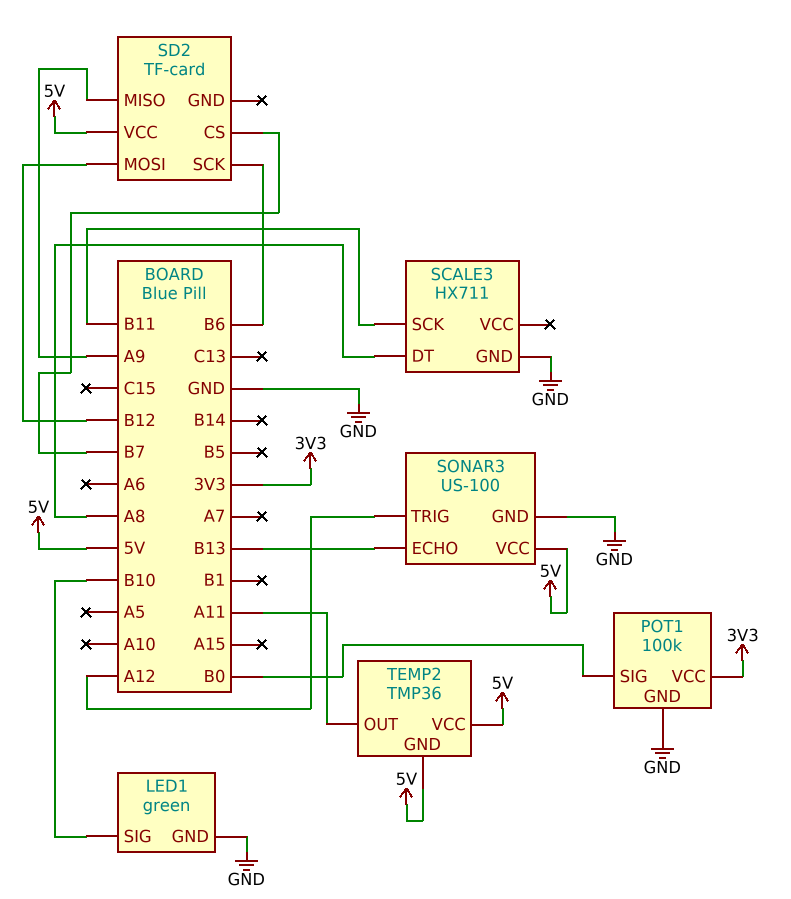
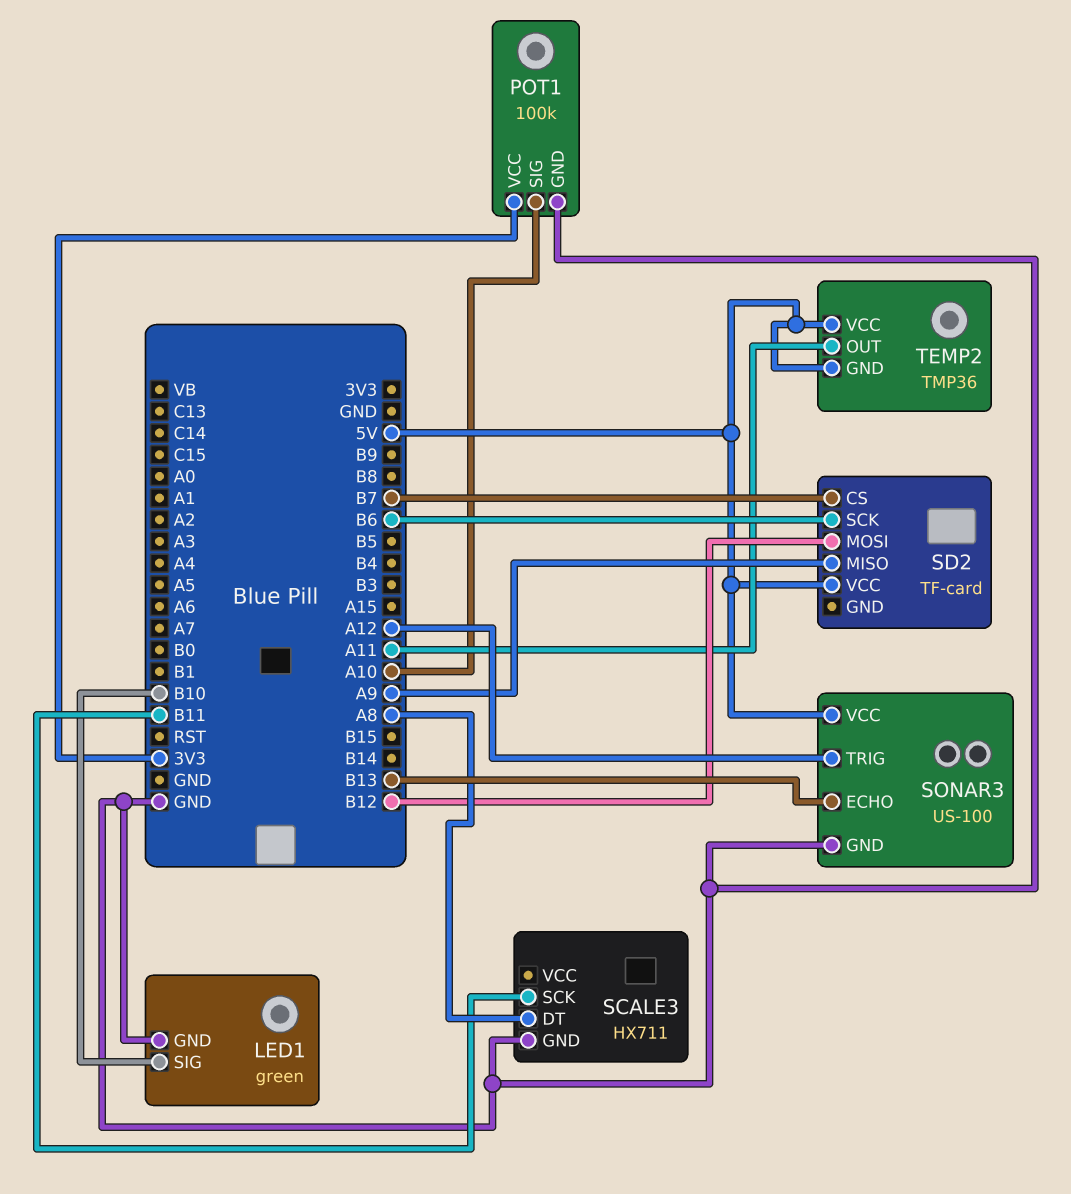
POT1 pin SIG: B0 -> A10

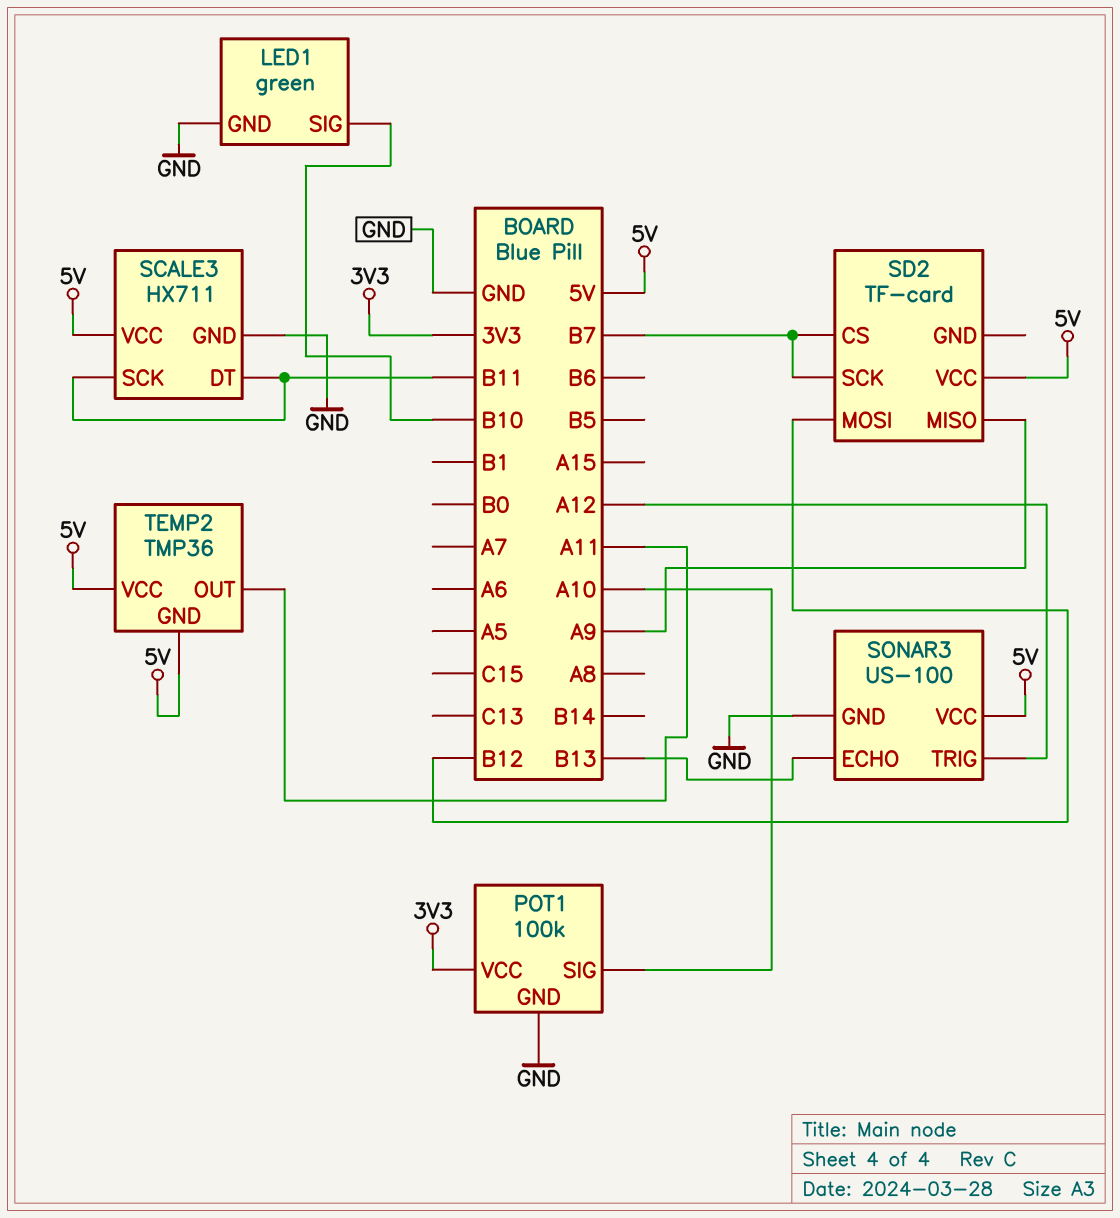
SCALE3 pin DT: A8 -> B11
SCALE3 pin VCC: none -> 5V
SD2 pin SCK: B6 -> B7

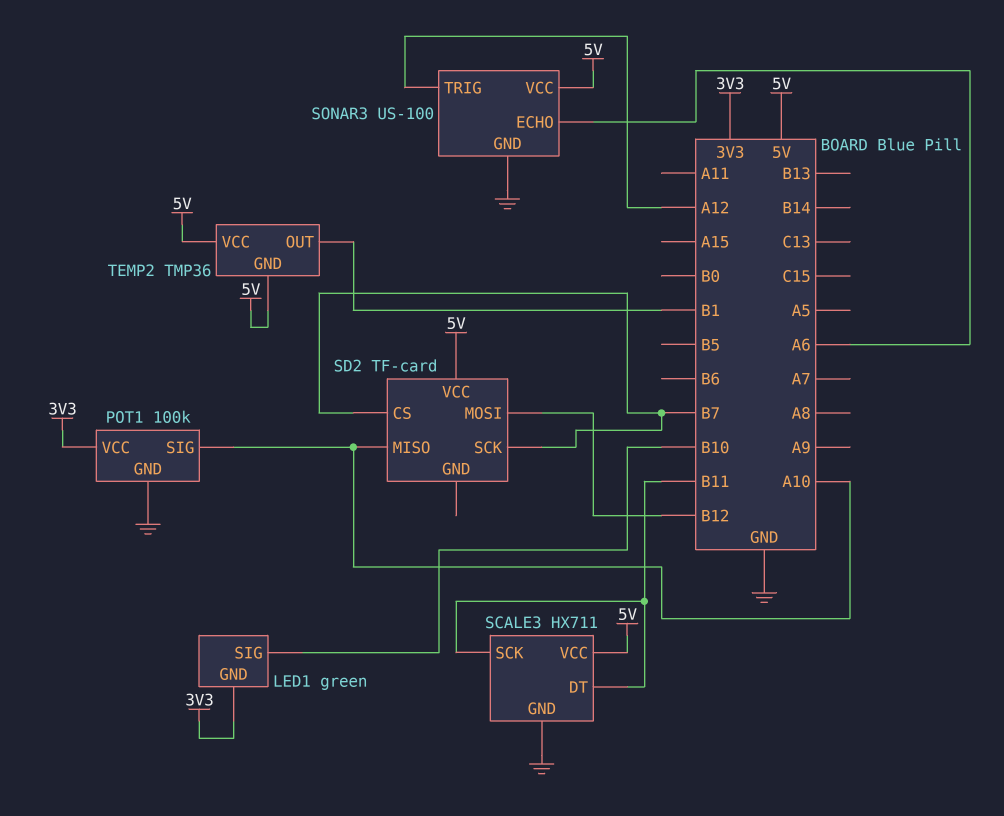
LED1 pin GND: GND -> 3V3
SD2 pin MISO: A9 -> A10
SONAR3 pin ECHO: B13 -> A6
TEMP2 pin OUT: A11 -> B1

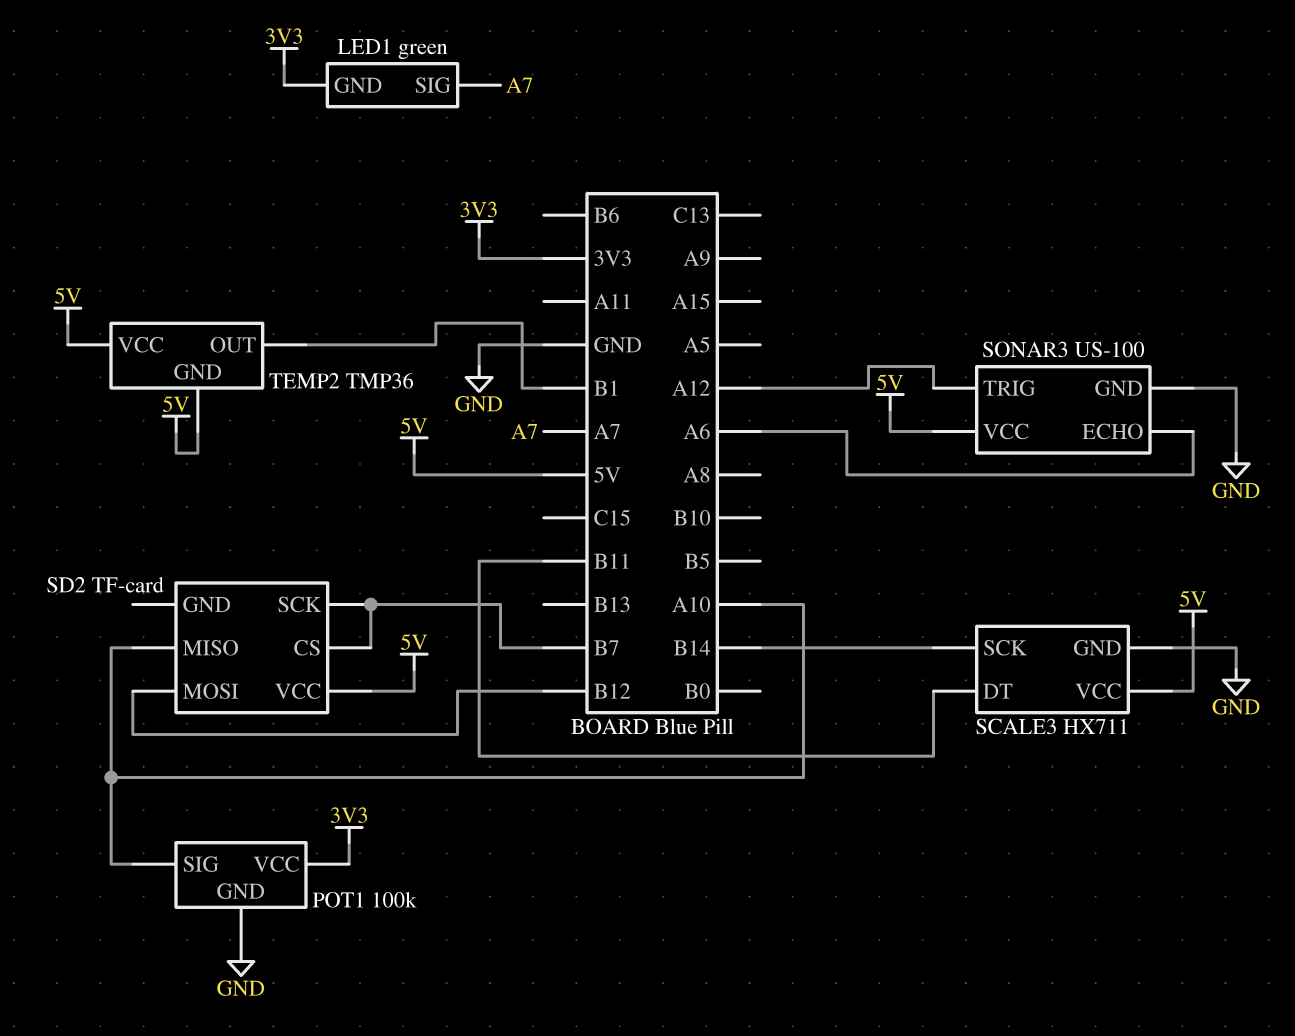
LED1 pin SIG: B10 -> A7
SCALE3 pin SCK: B11 -> B14

